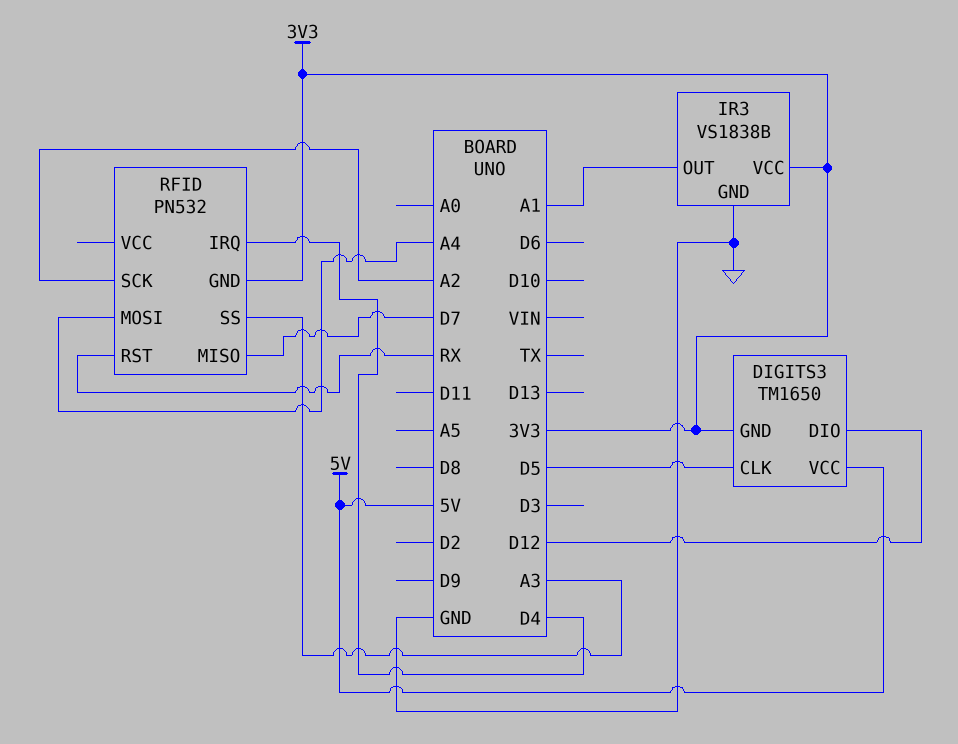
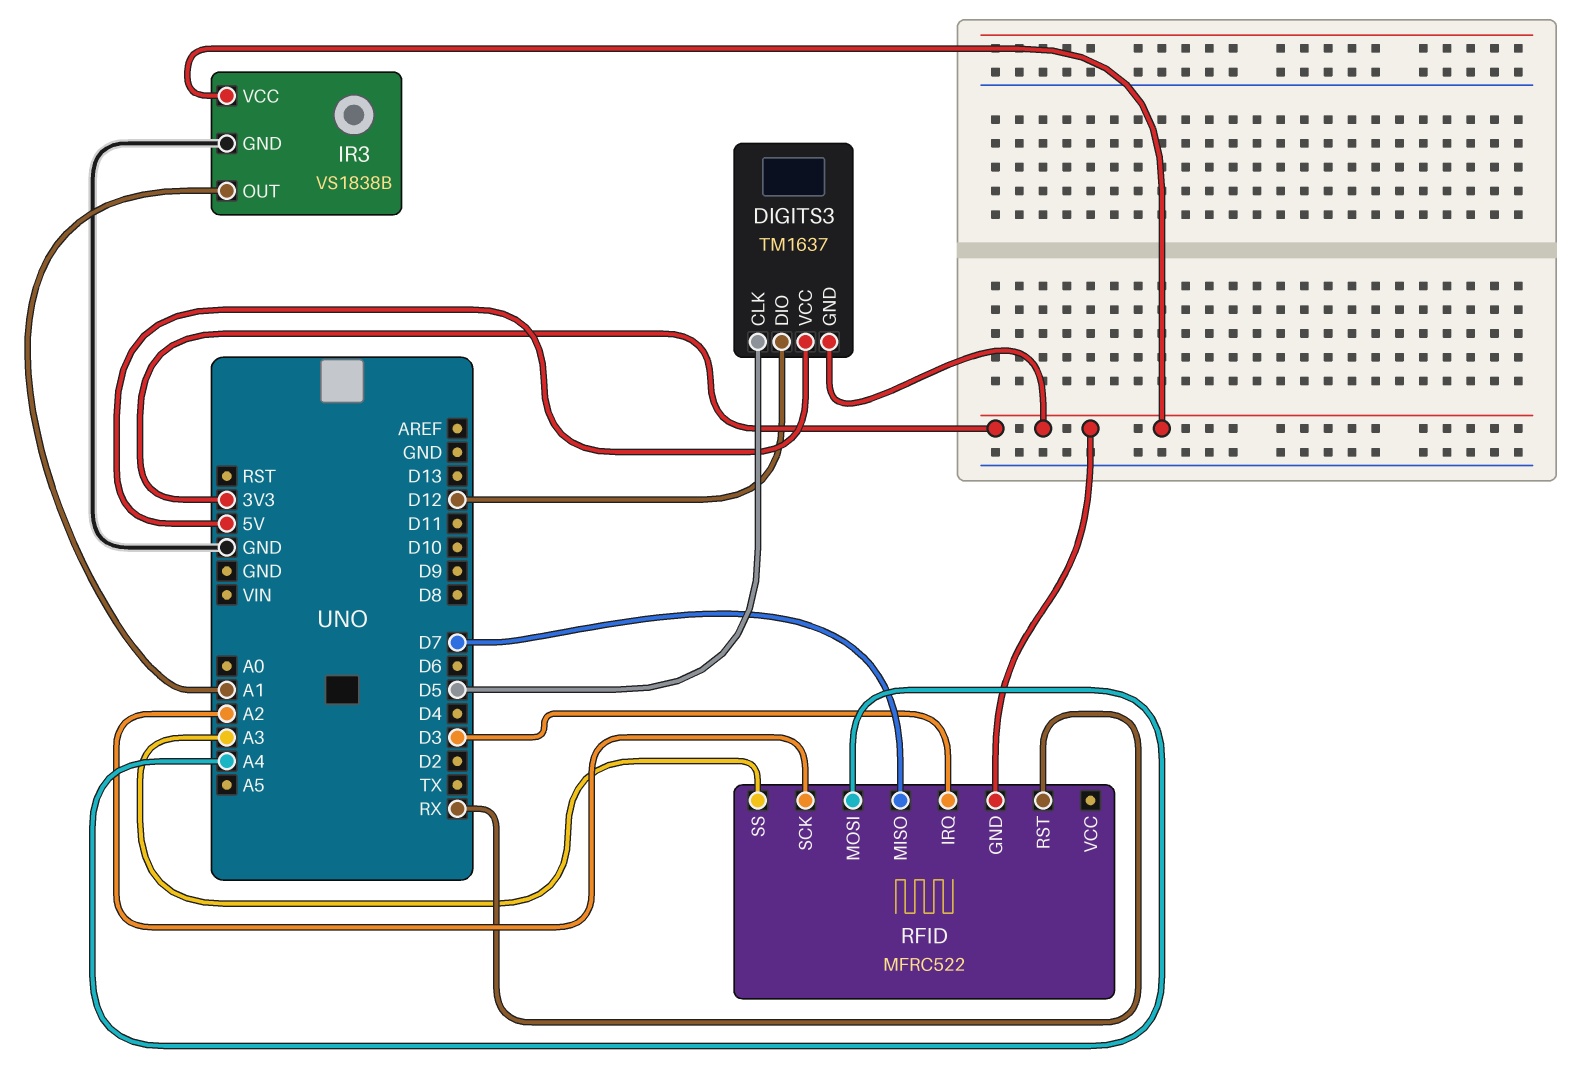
DIGITS3: TM1650 -> TM1637
RFID: PN532 -> MFRC522
RFID pin IRQ: D4 -> D3

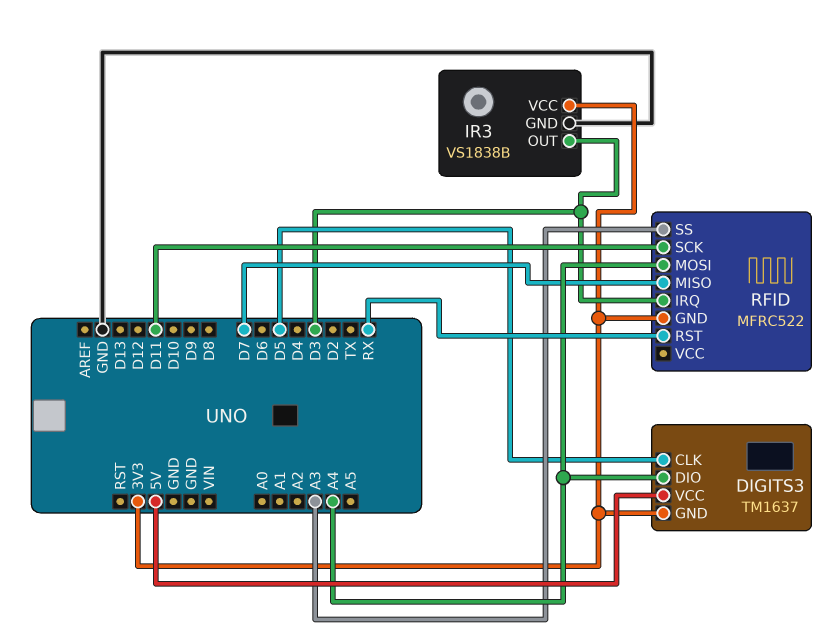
DIGITS3 pin DIO: D12 -> A4
IR3 pin OUT: A1 -> D3
RFID pin SCK: A2 -> D11

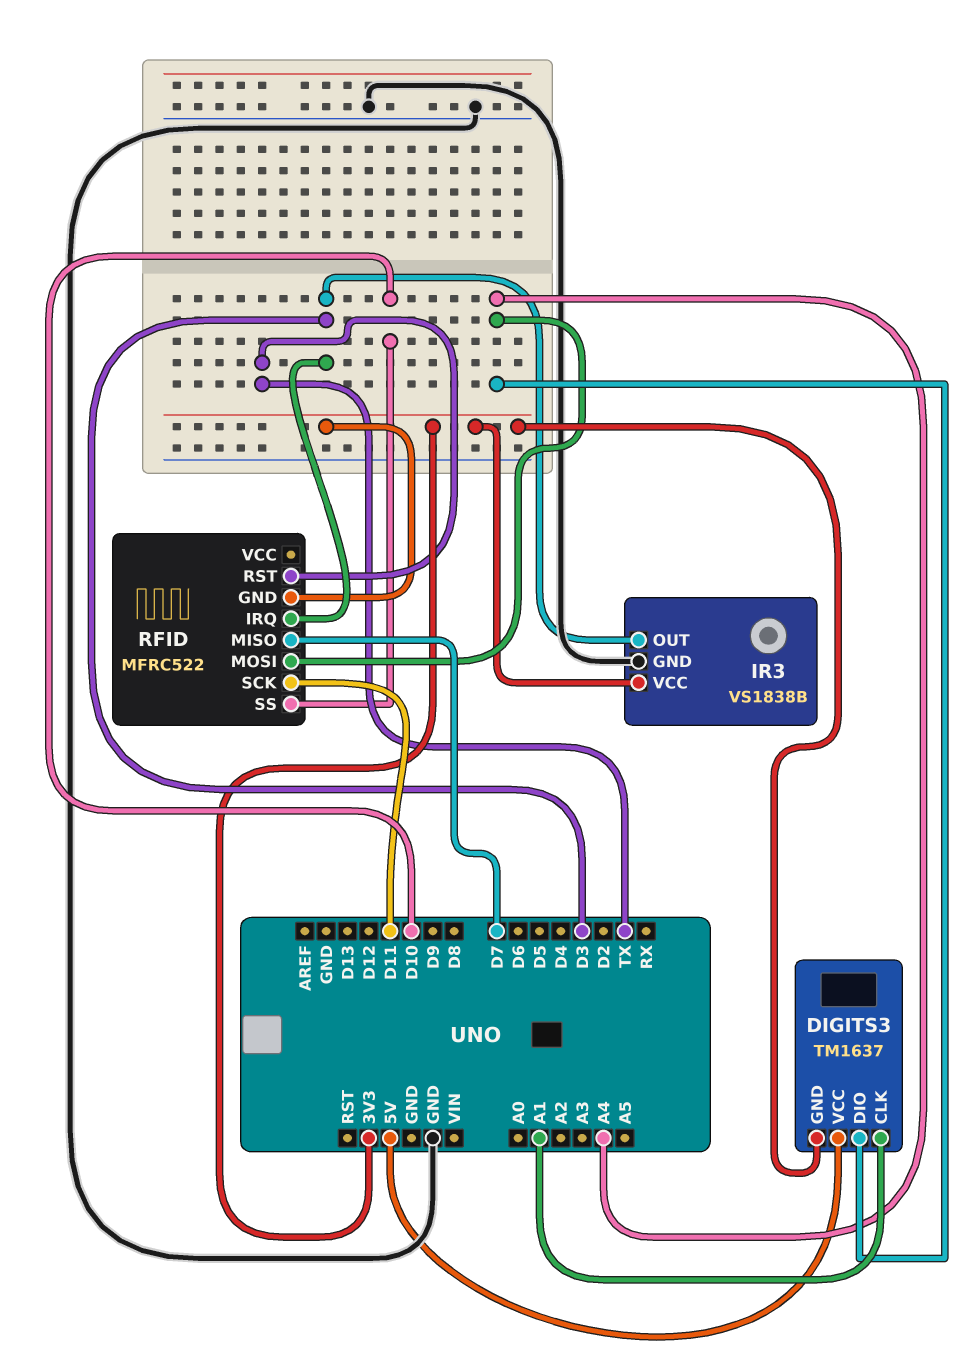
DIGITS3 pin CLK: D5 -> A1
RFID pin RST: RX -> TX
RFID pin SS: A3 -> D10

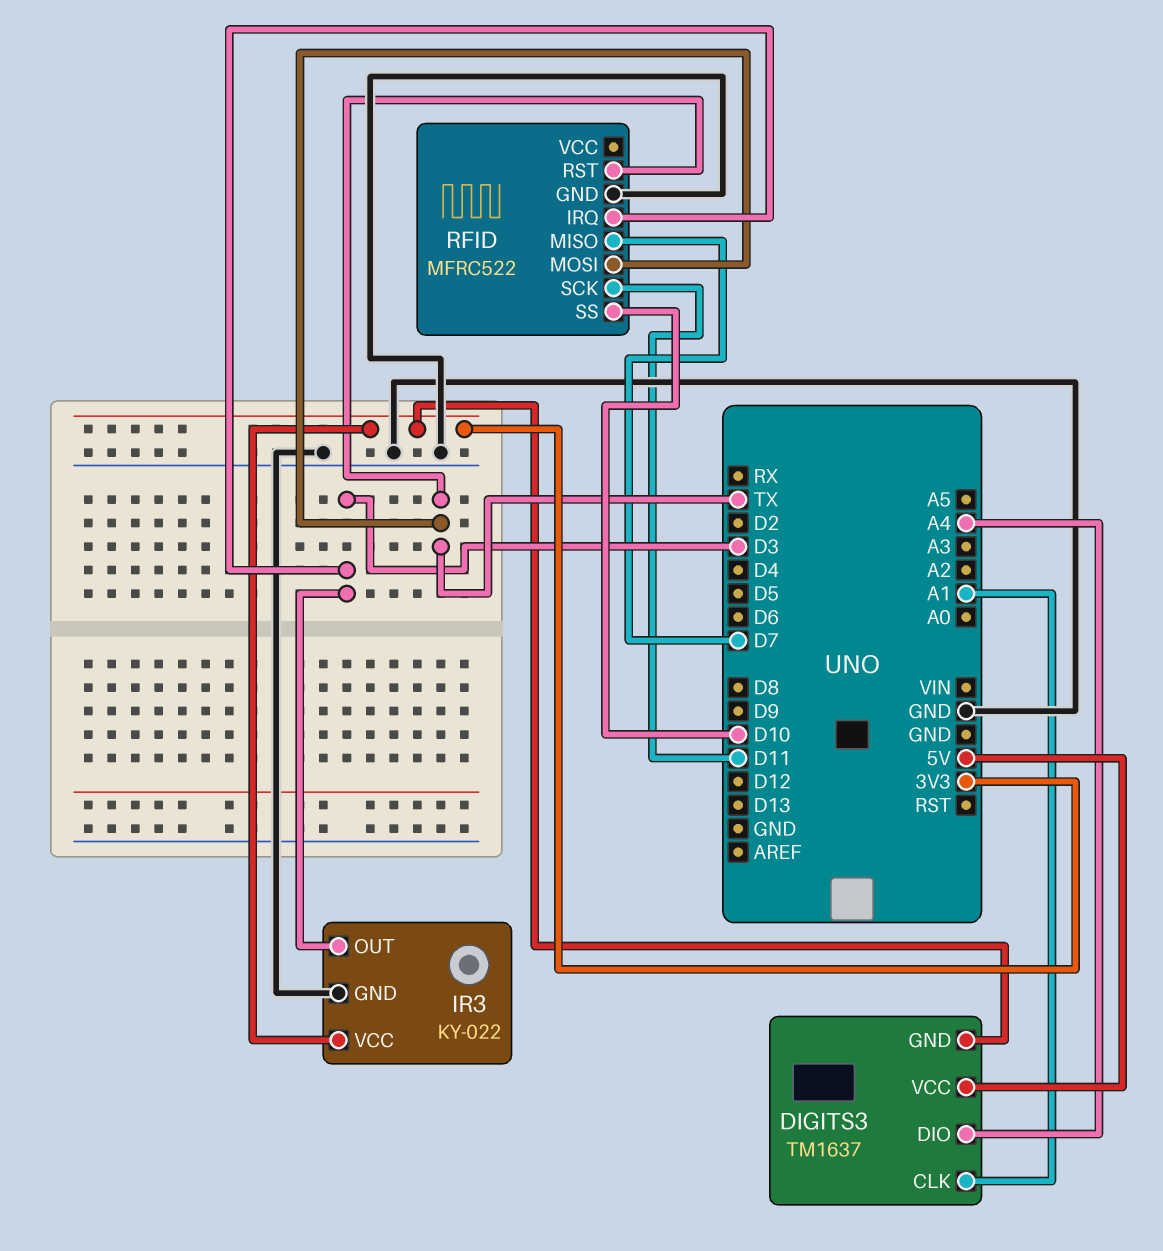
IR3: VS1838B -> KY-022
RFID pin GND: 3V3 -> GND
RFID pin MOSI: A4 -> TX

